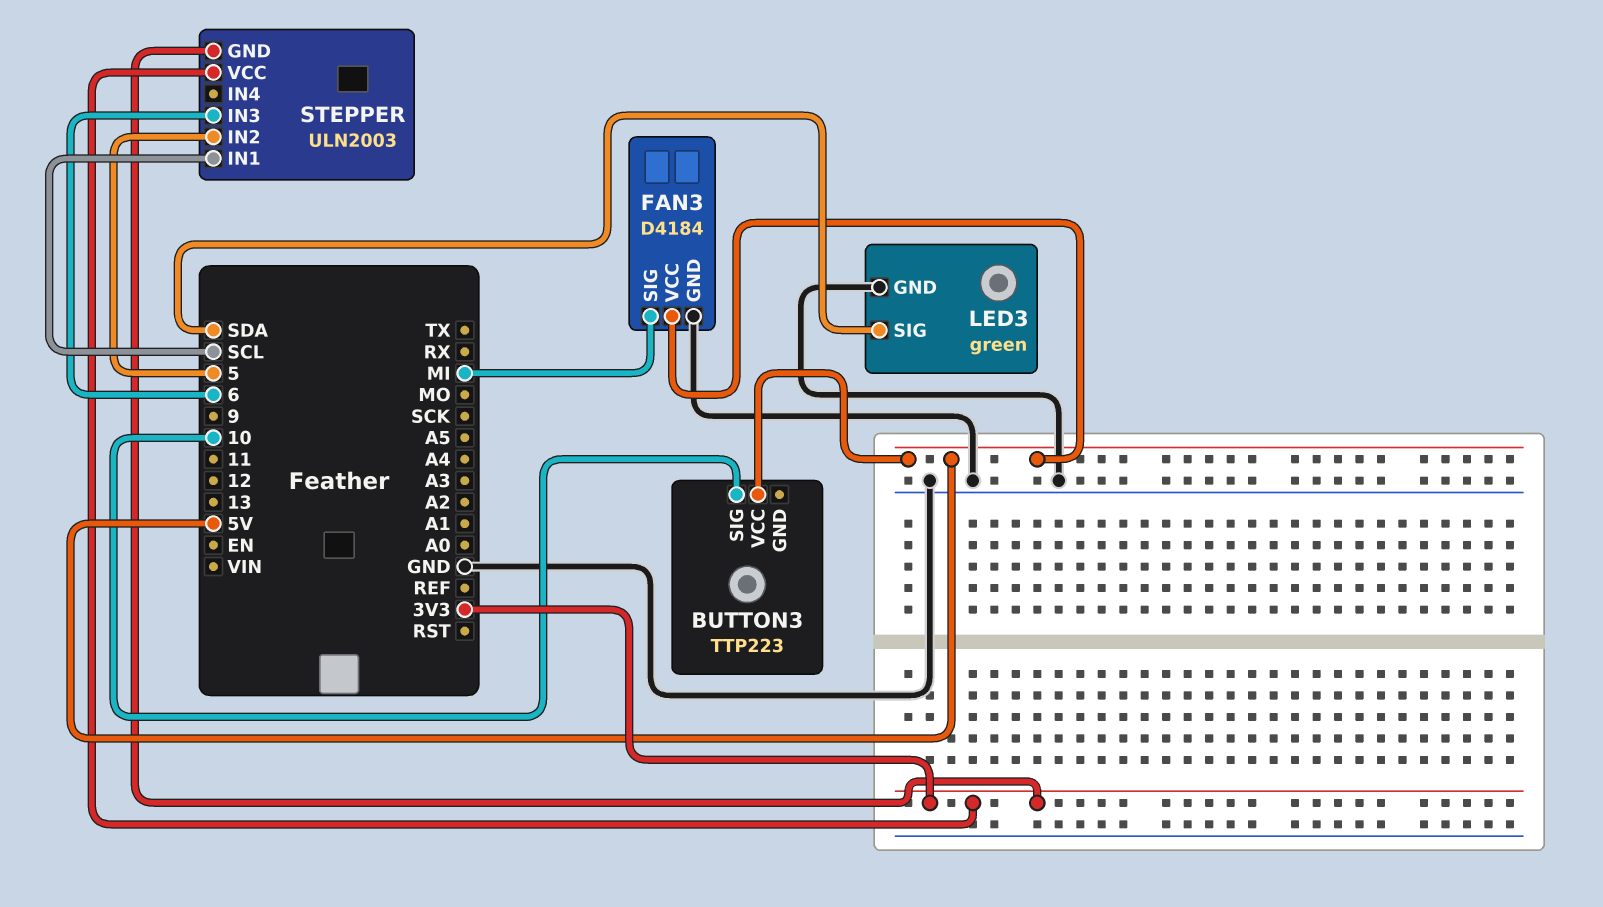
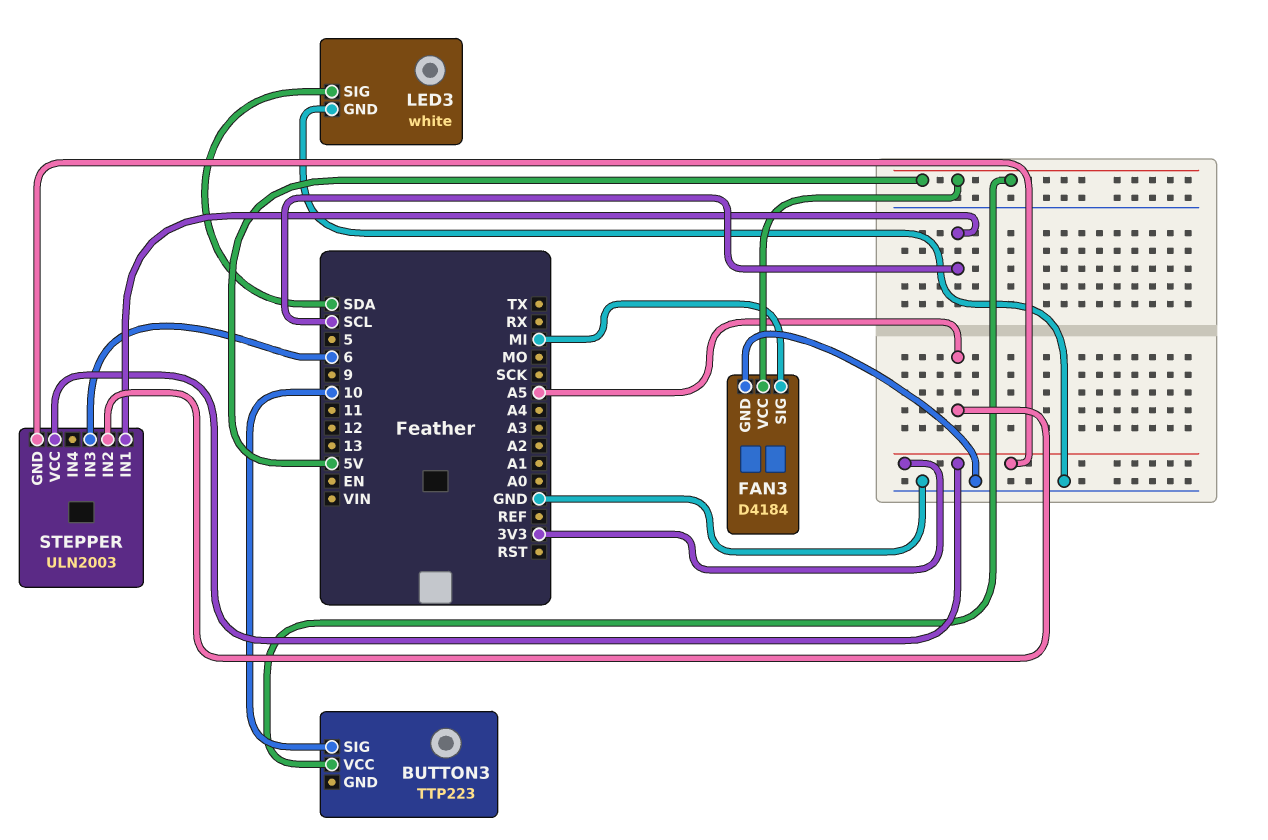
LED3: green -> white
STEPPER pin IN2: 5 -> A5

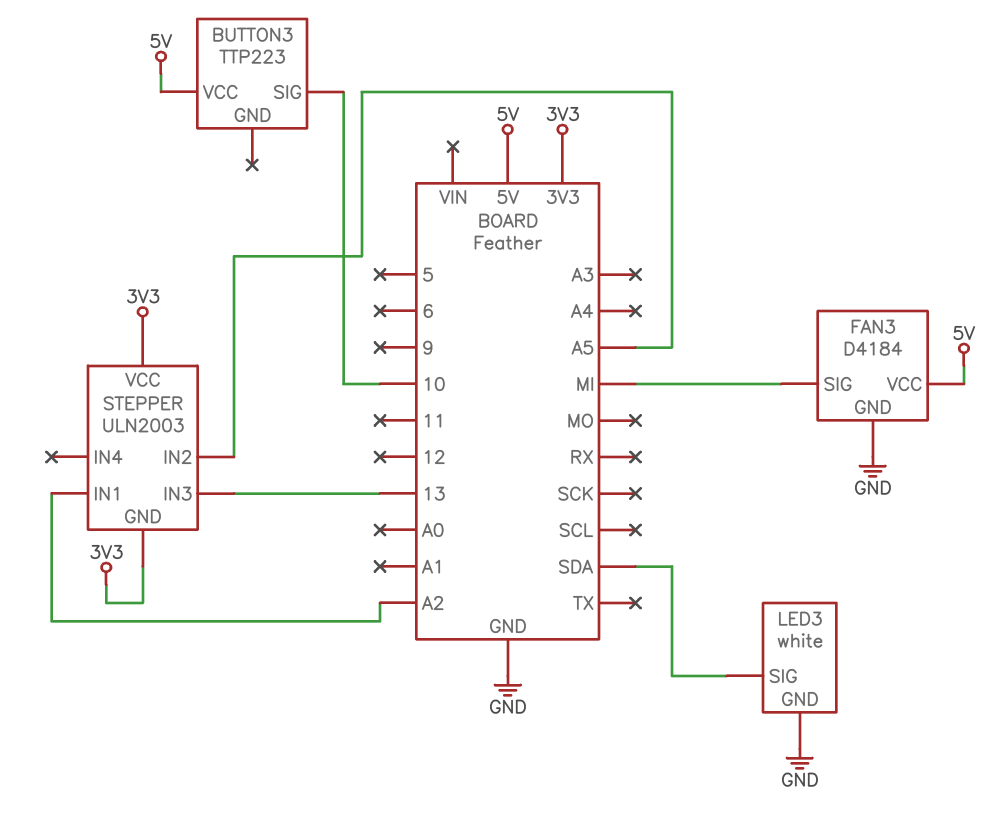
STEPPER pin IN1: SCL -> A2
STEPPER pin IN3: 6 -> 13

